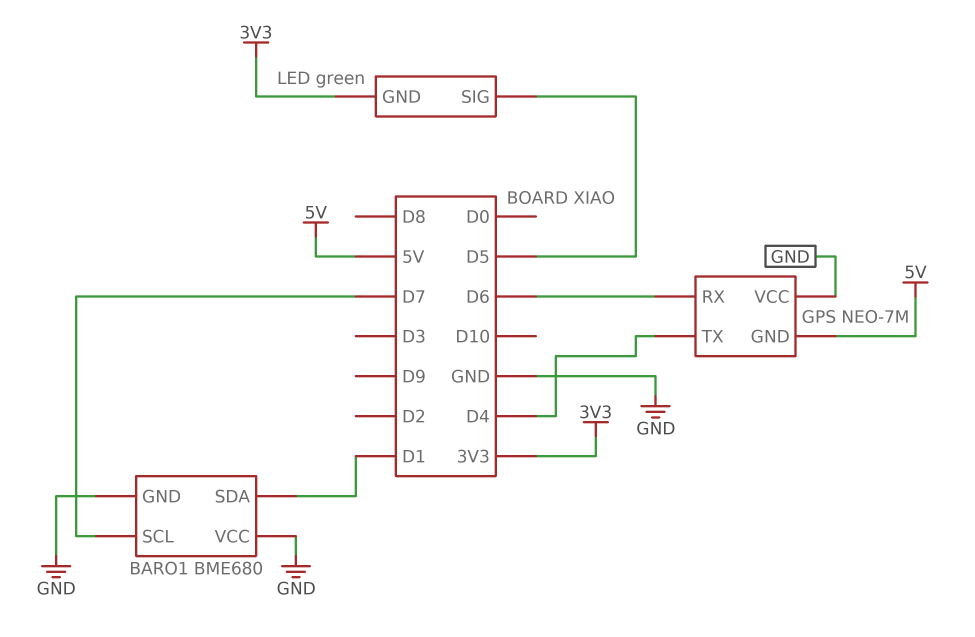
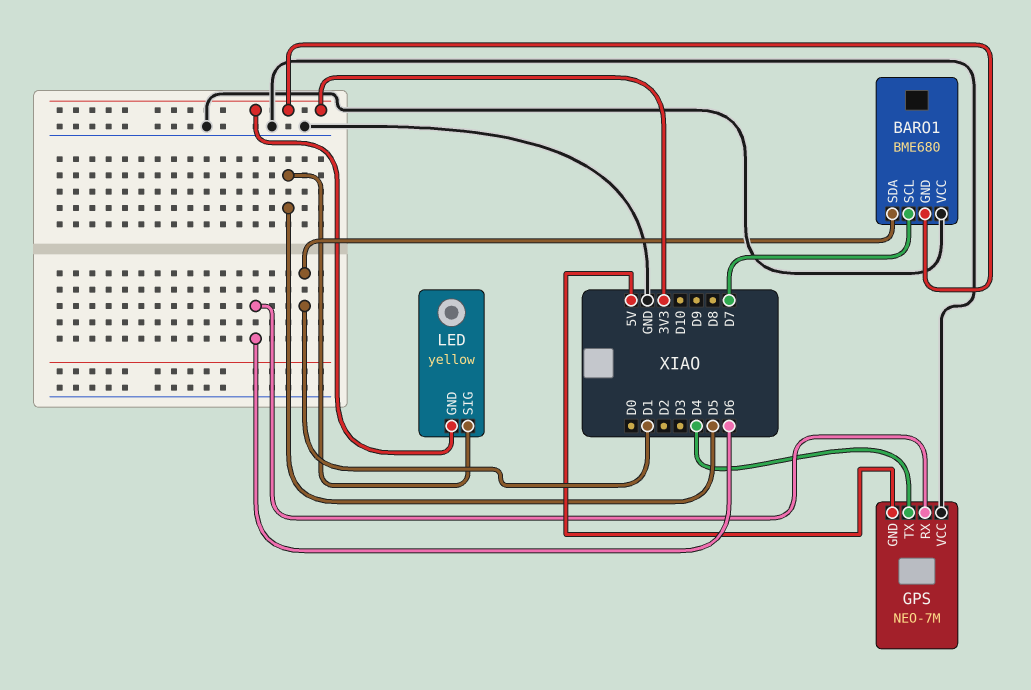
BARO1 pin GND: GND -> 3V3
LED: green -> yellow

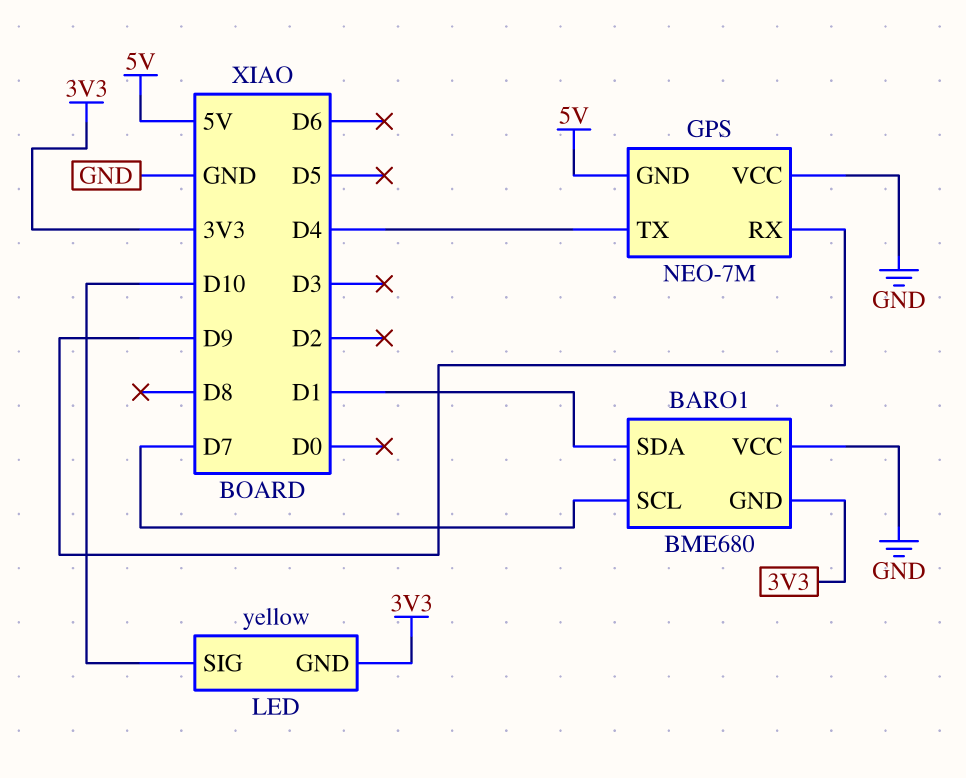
GPS pin RX: D6 -> D9
LED pin SIG: D5 -> D10

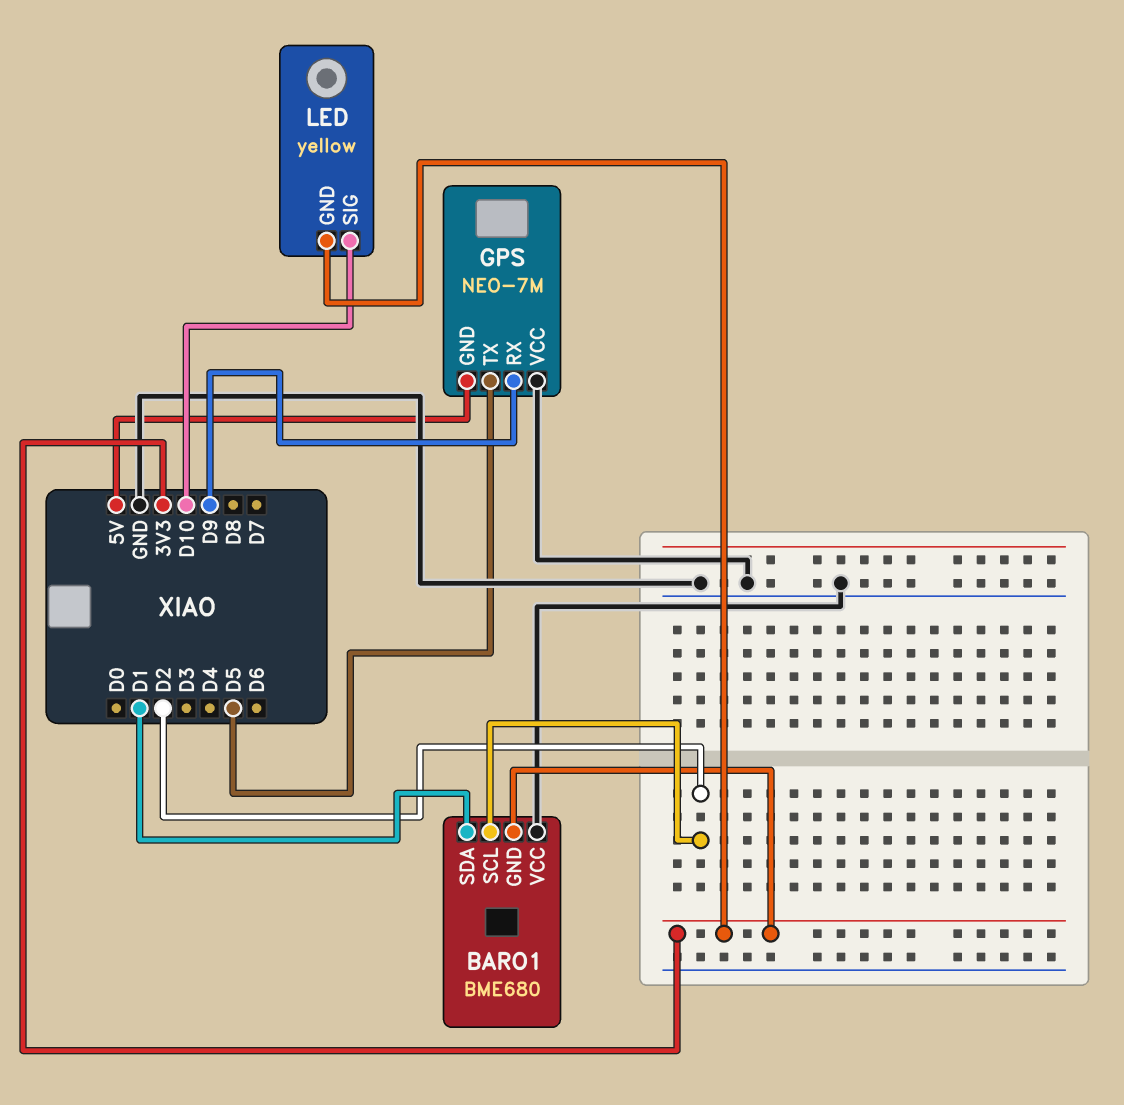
BARO1 pin SCL: D7 -> D2
GPS pin TX: D4 -> D5

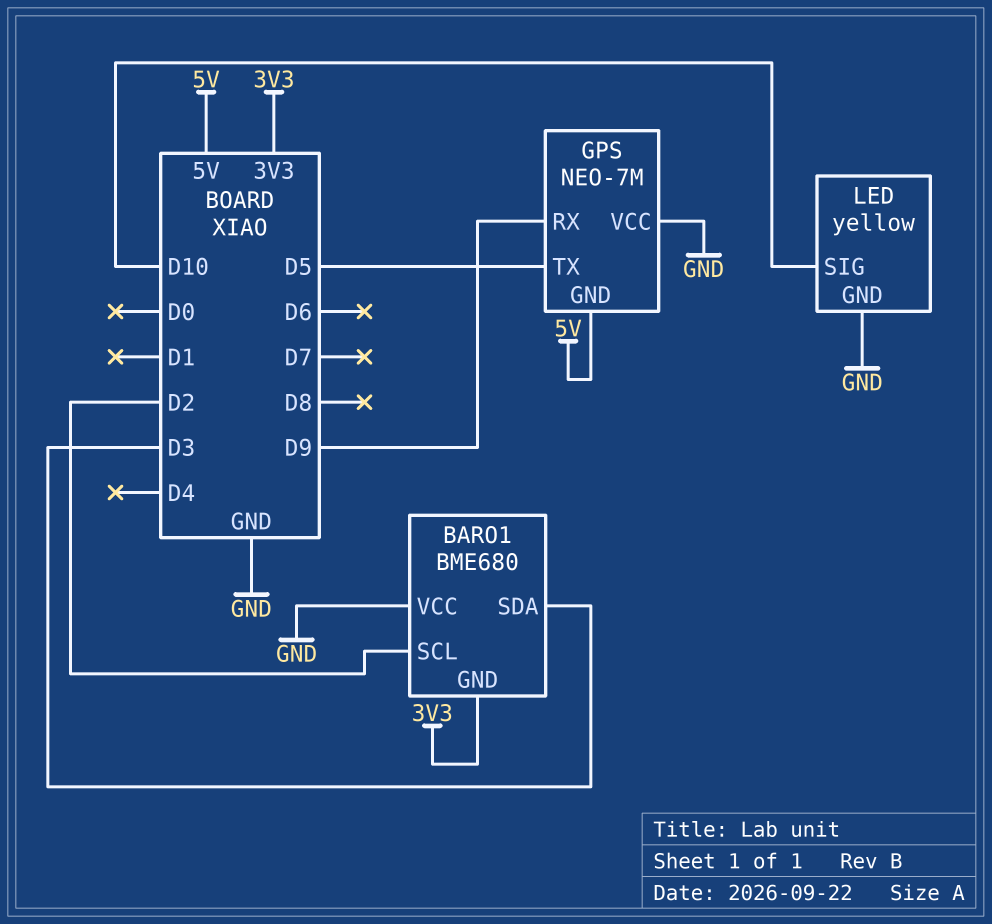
BARO1 pin SDA: D1 -> D3
LED pin GND: 3V3 -> GND

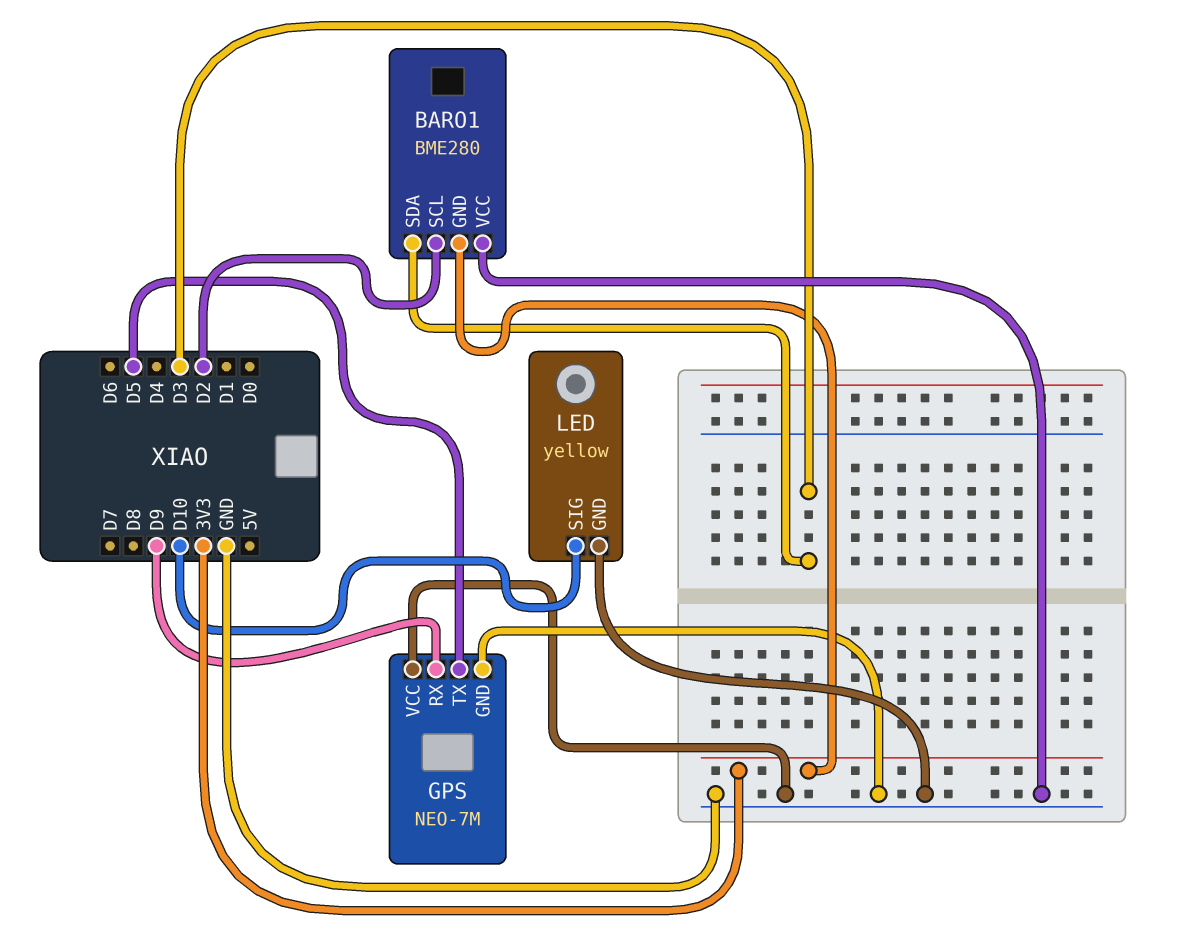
BARO1: BME680 -> BME280
GPS pin GND: 5V -> GND

